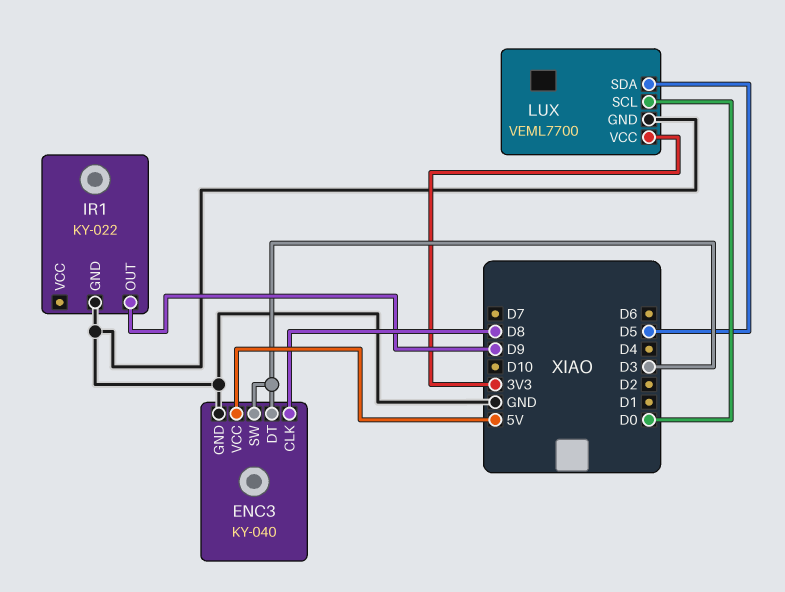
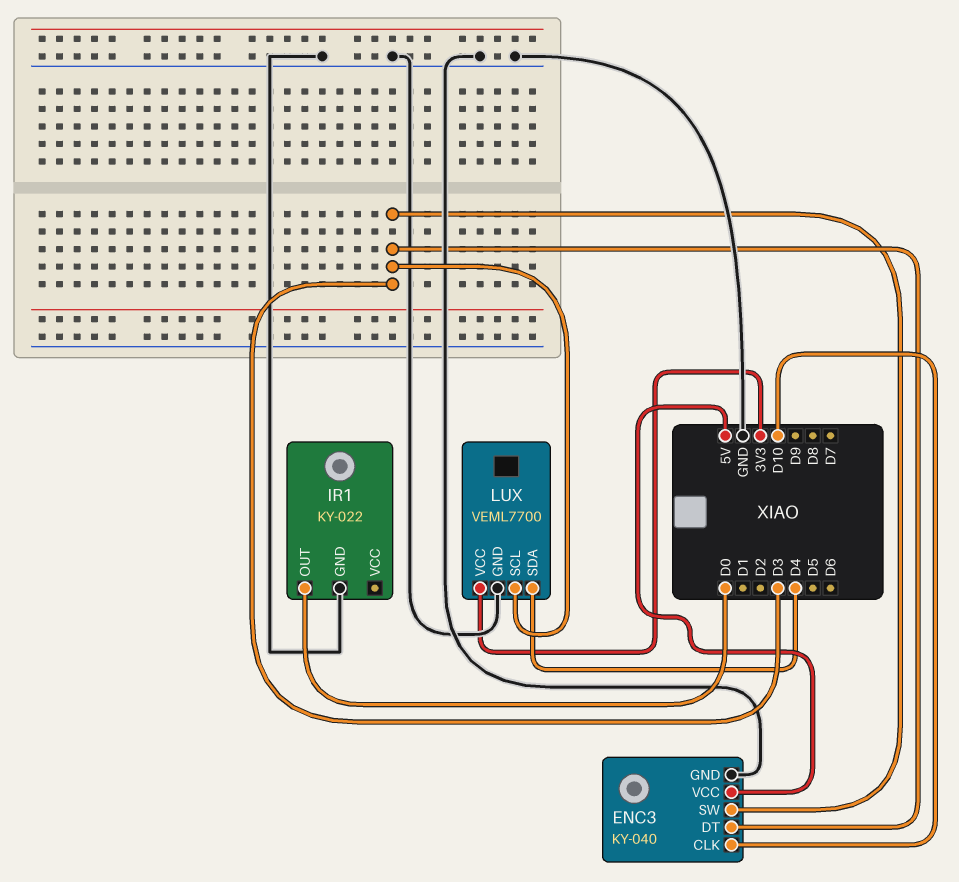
ENC3 pin CLK: D8 -> D10
IR1 pin OUT: D9 -> D0
LUX pin SCL: D0 -> D3
LUX pin SDA: D5 -> D4

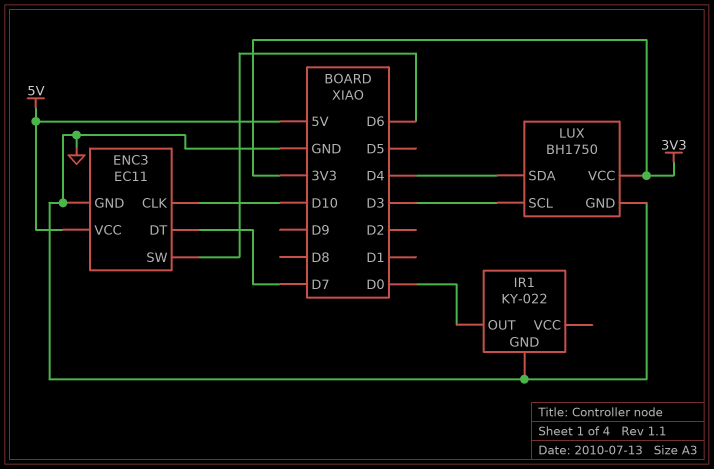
ENC3: KY-040 -> EC11
ENC3 pin DT: D3 -> D7
ENC3 pin SW: D3 -> D6
LUX: VEML7700 -> BH1750

